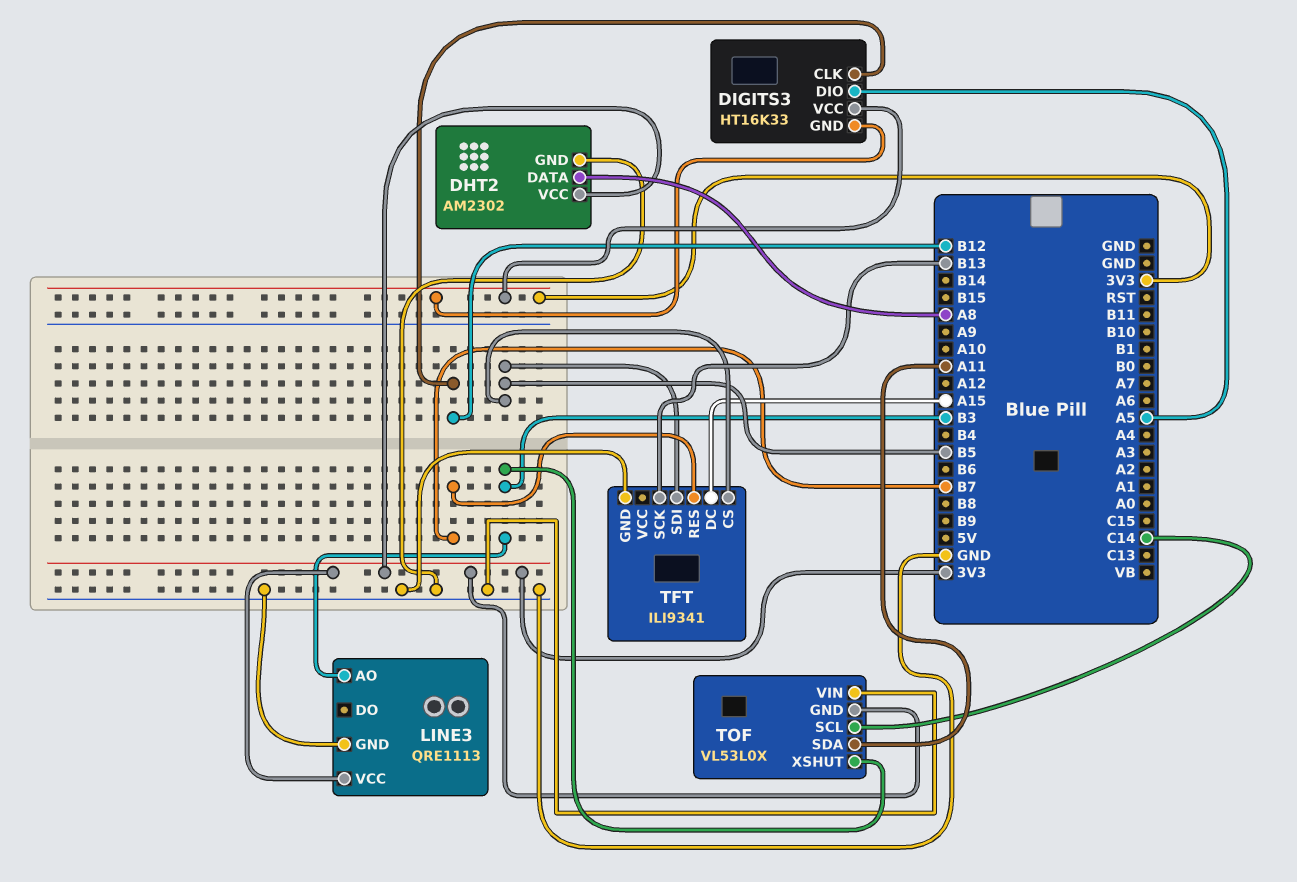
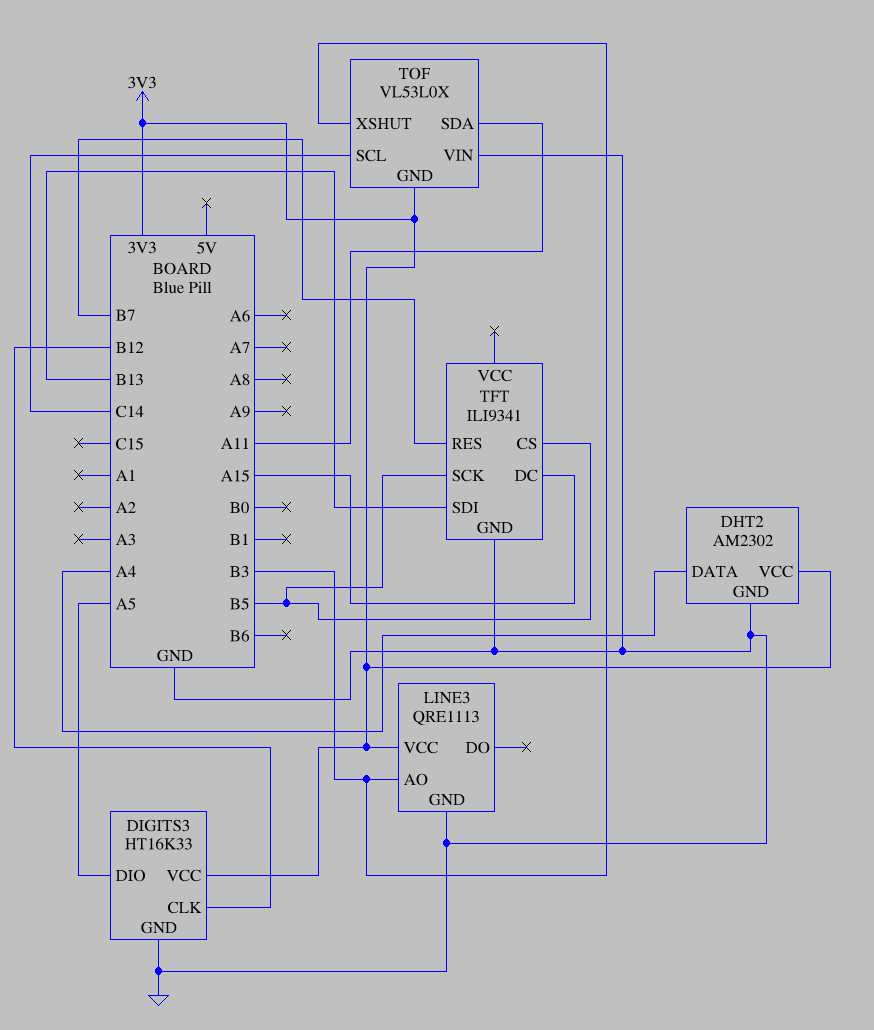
DHT2 pin DATA: A8 -> A4
DIGITS3 pin GND: 3V3 -> GND
TFT pin SCK: B13 -> B5
TFT pin SDI: B5 -> B13

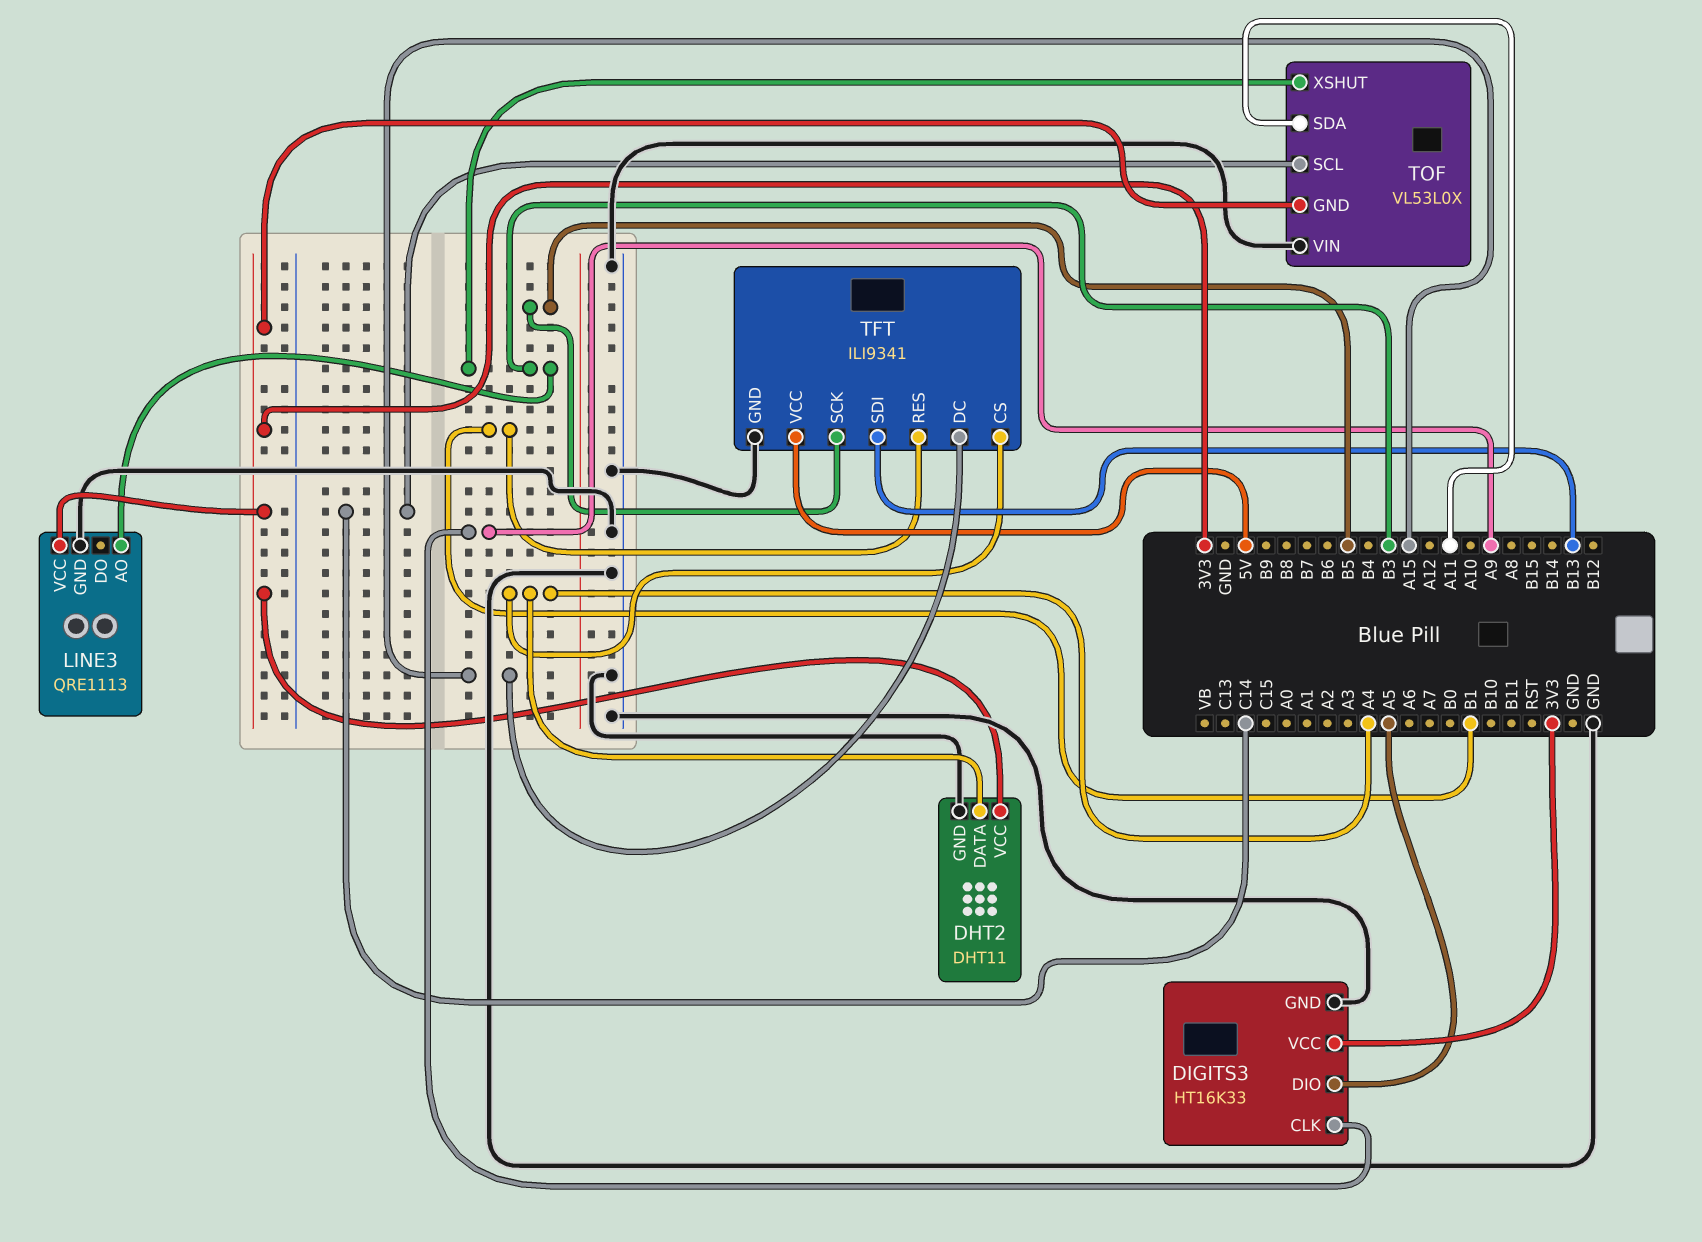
DHT2: AM2302 -> DHT11
DIGITS3 pin CLK: B12 -> A9
TFT pin CS: B5 -> A4
TFT pin RES: B7 -> B1
TFT pin VCC: none -> 5V

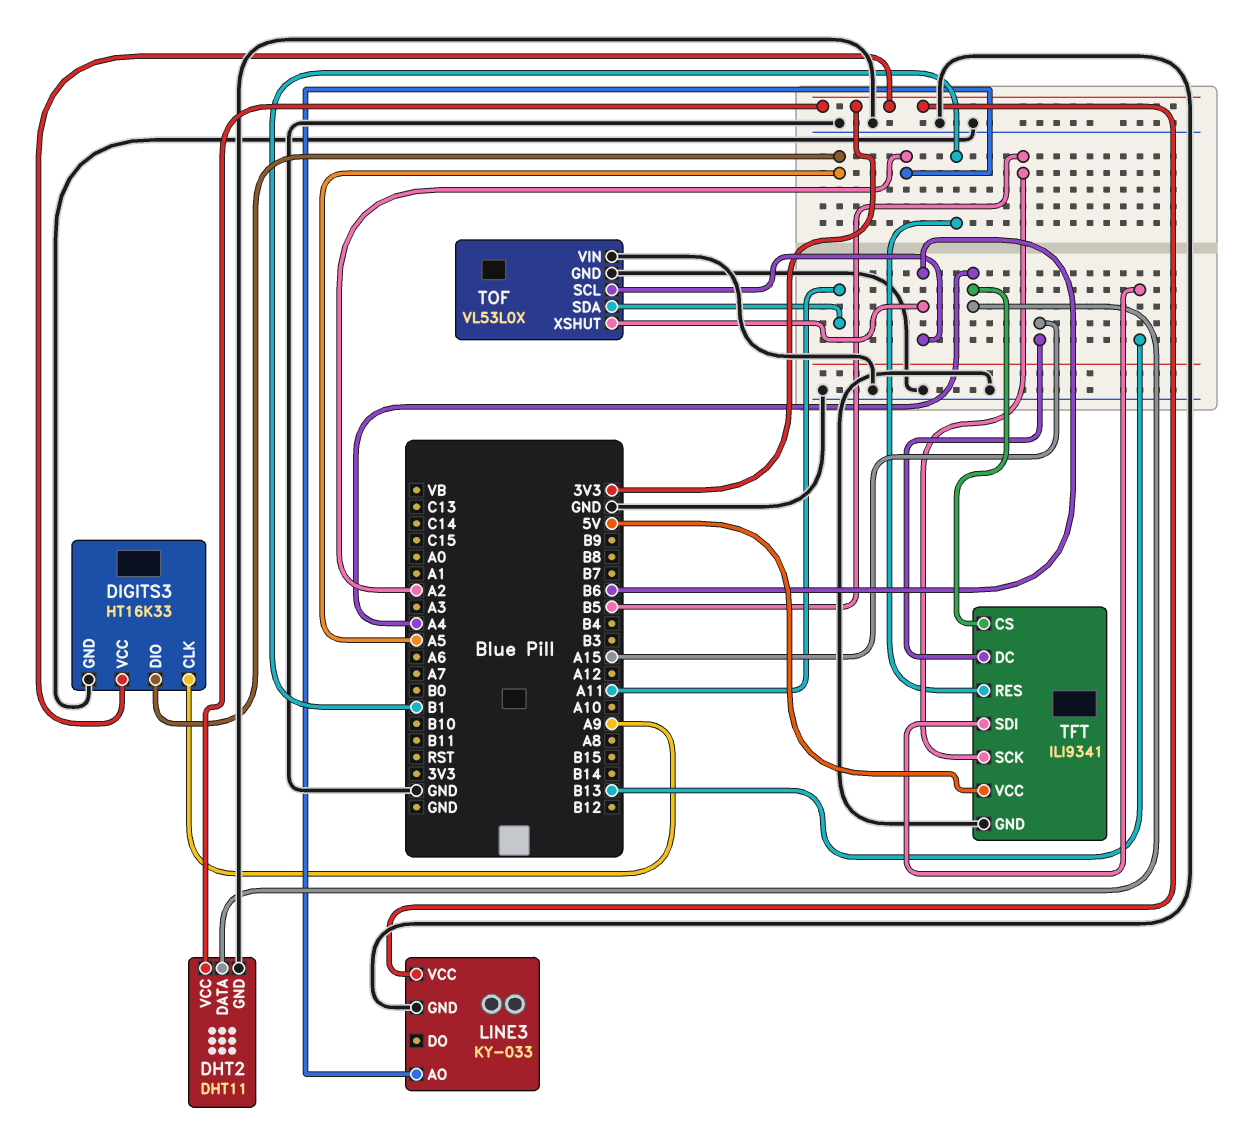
LINE3: QRE1113 -> KY-033
LINE3 pin AO: B3 -> A2
TOF pin GND: 3V3 -> GND
TOF pin SCL: C14 -> B6
TOF pin XSHUT: B3 -> B6

